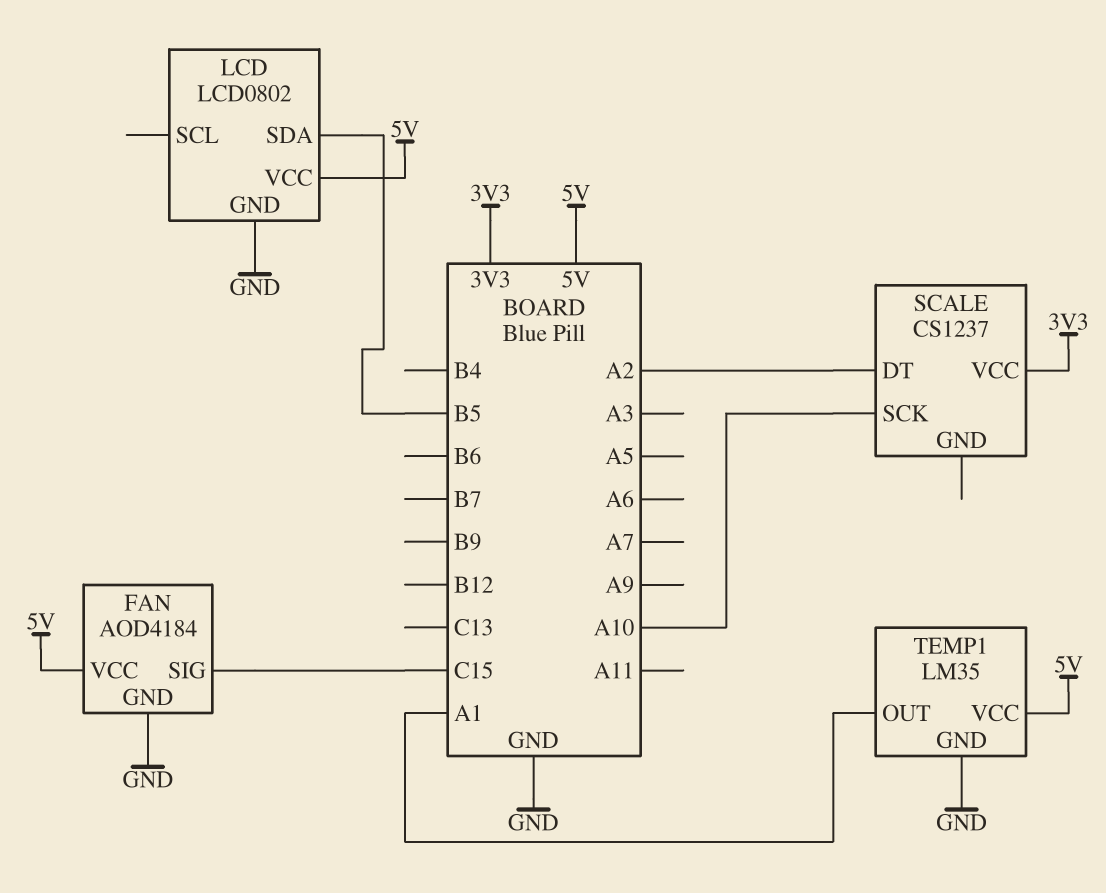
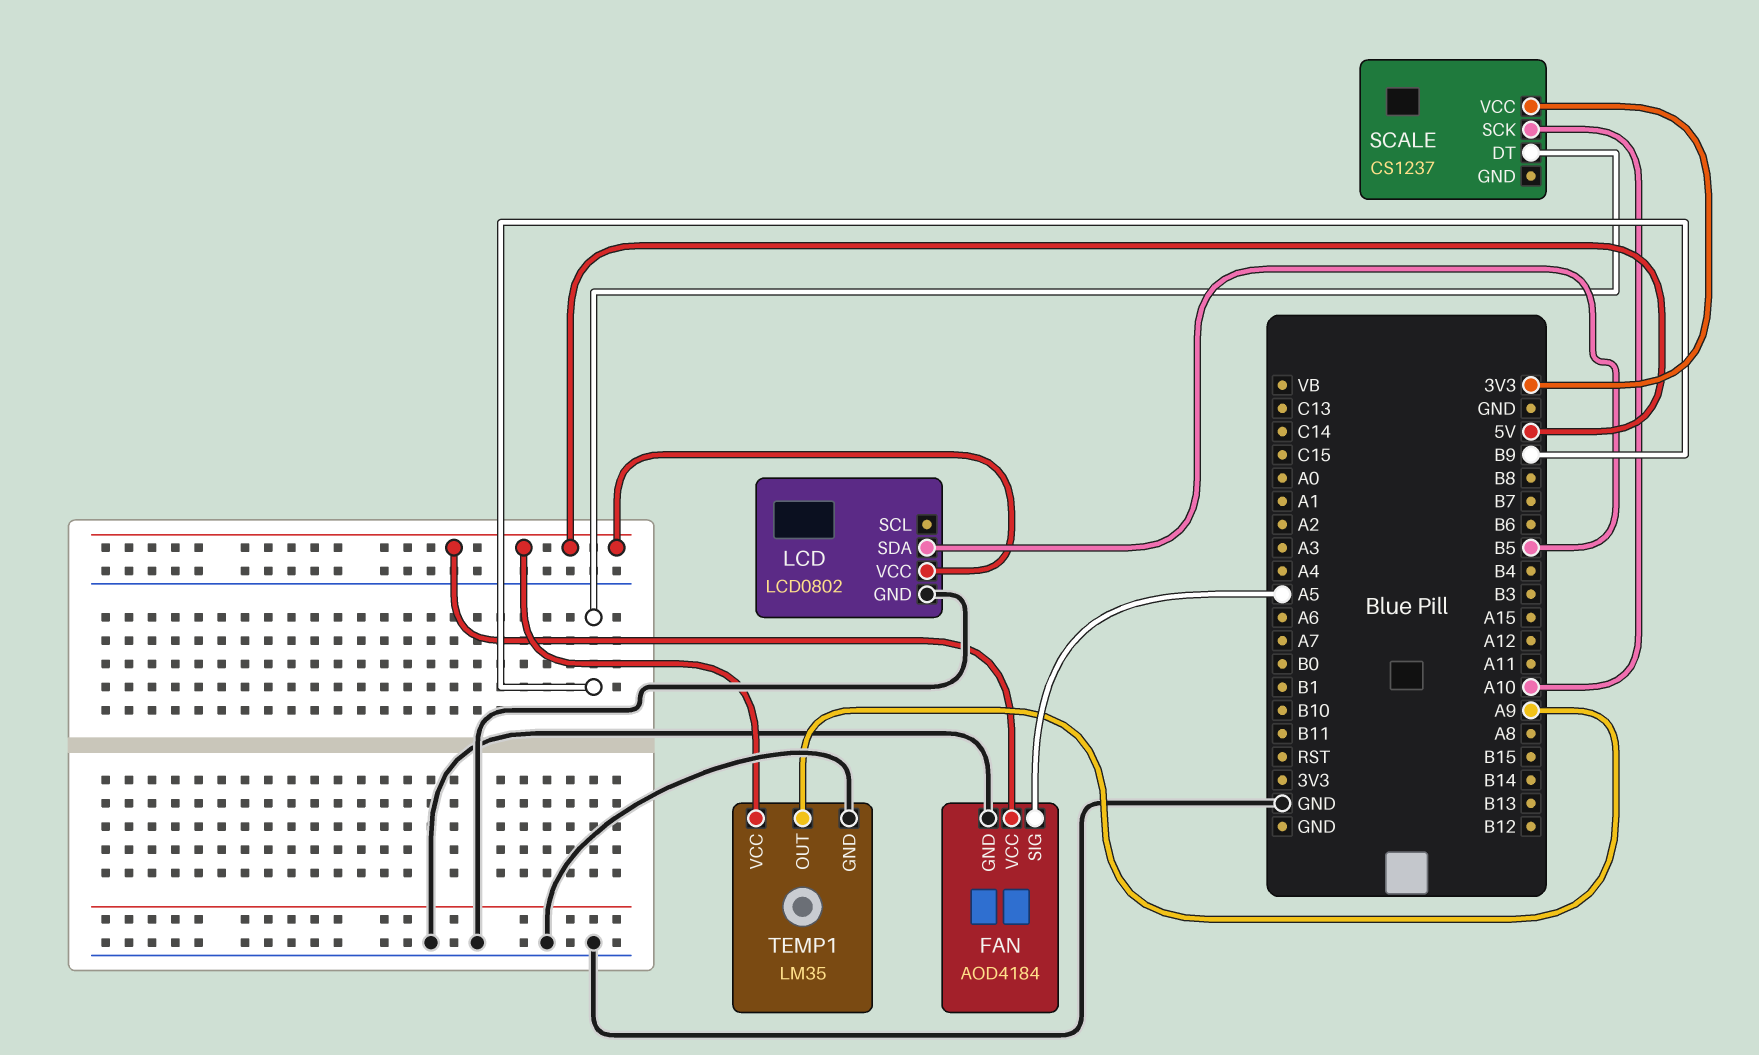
FAN pin SIG: C15 -> A5
SCALE pin DT: A2 -> B9
TEMP1 pin OUT: A1 -> A9

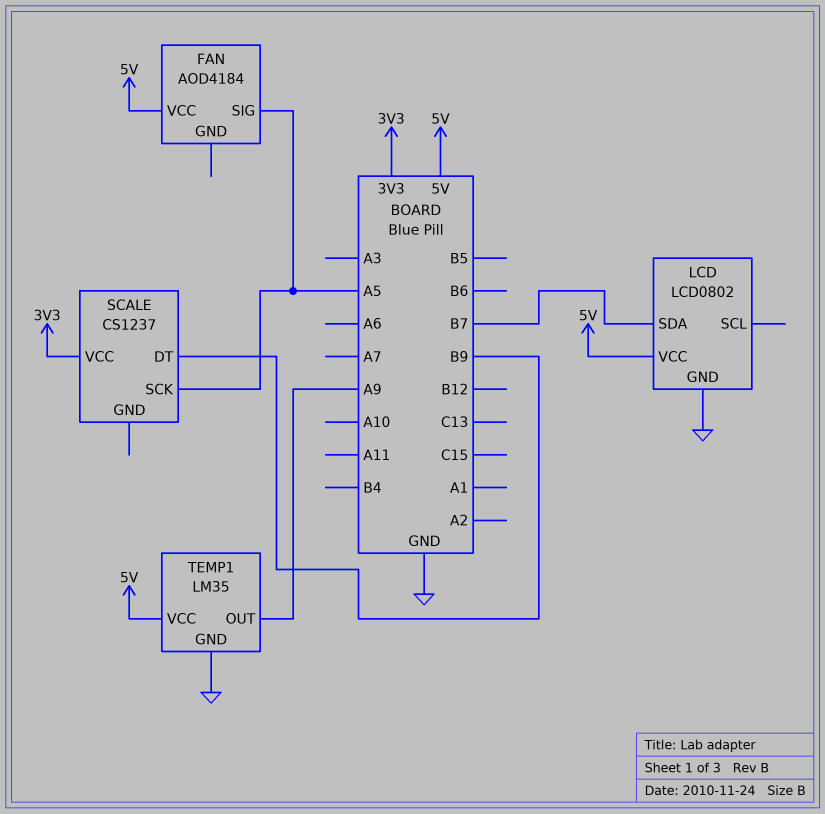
FAN pin GND: GND -> none
LCD pin SDA: B5 -> B7
SCALE pin SCK: A10 -> A5

